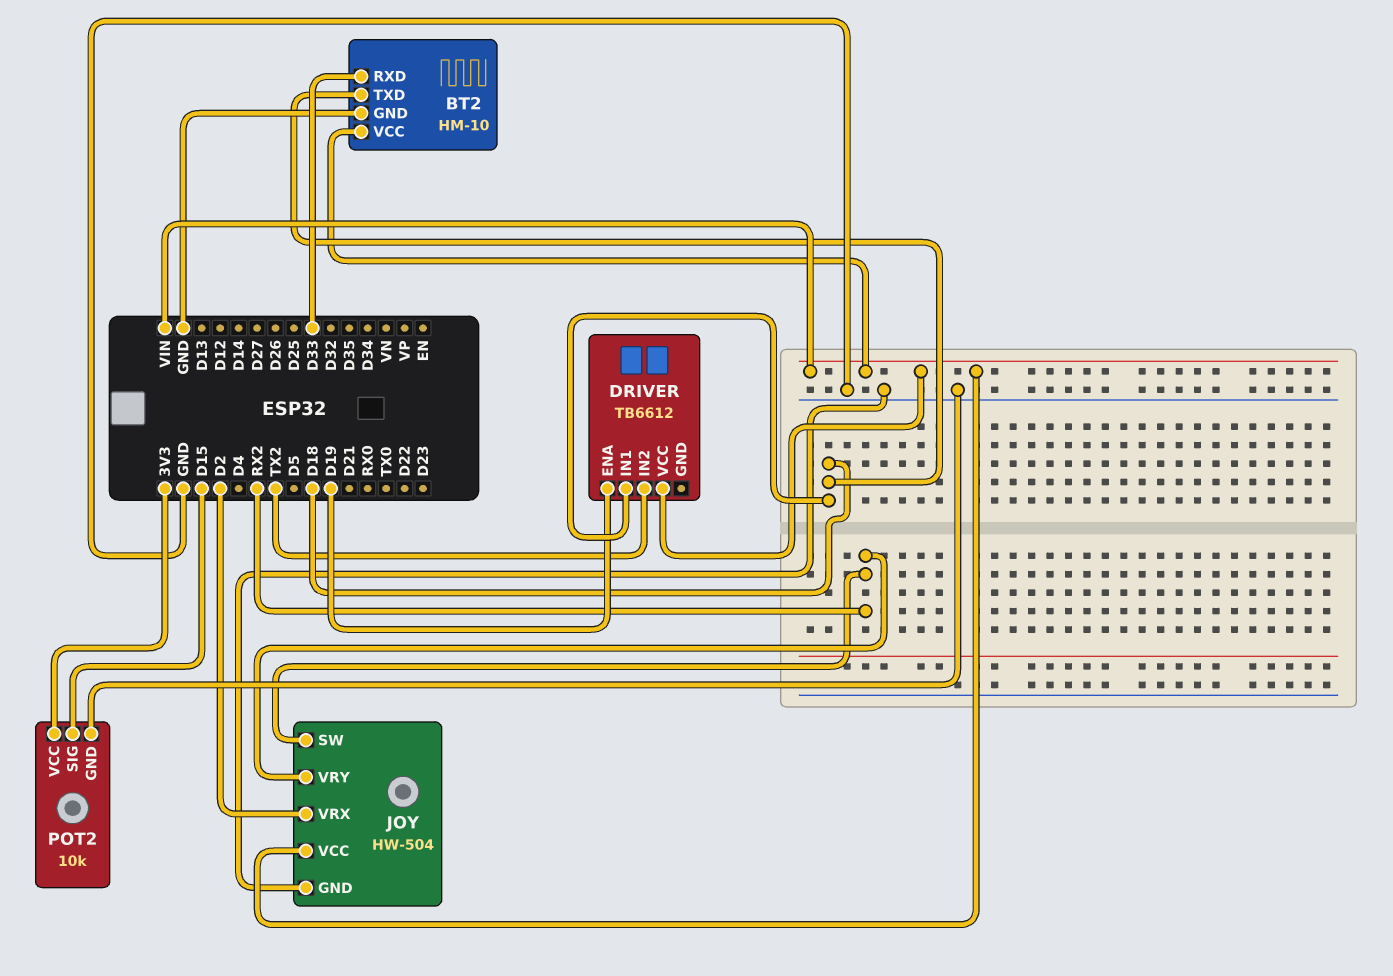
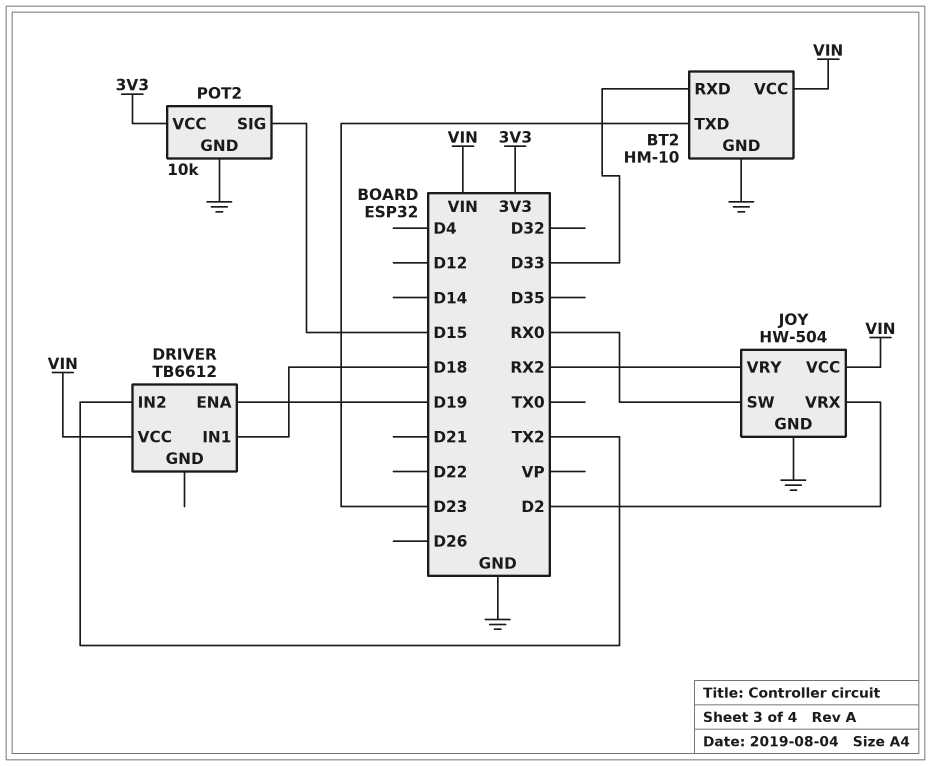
BT2 pin TXD: D18 -> D23
JOY pin SW: RX2 -> RX0

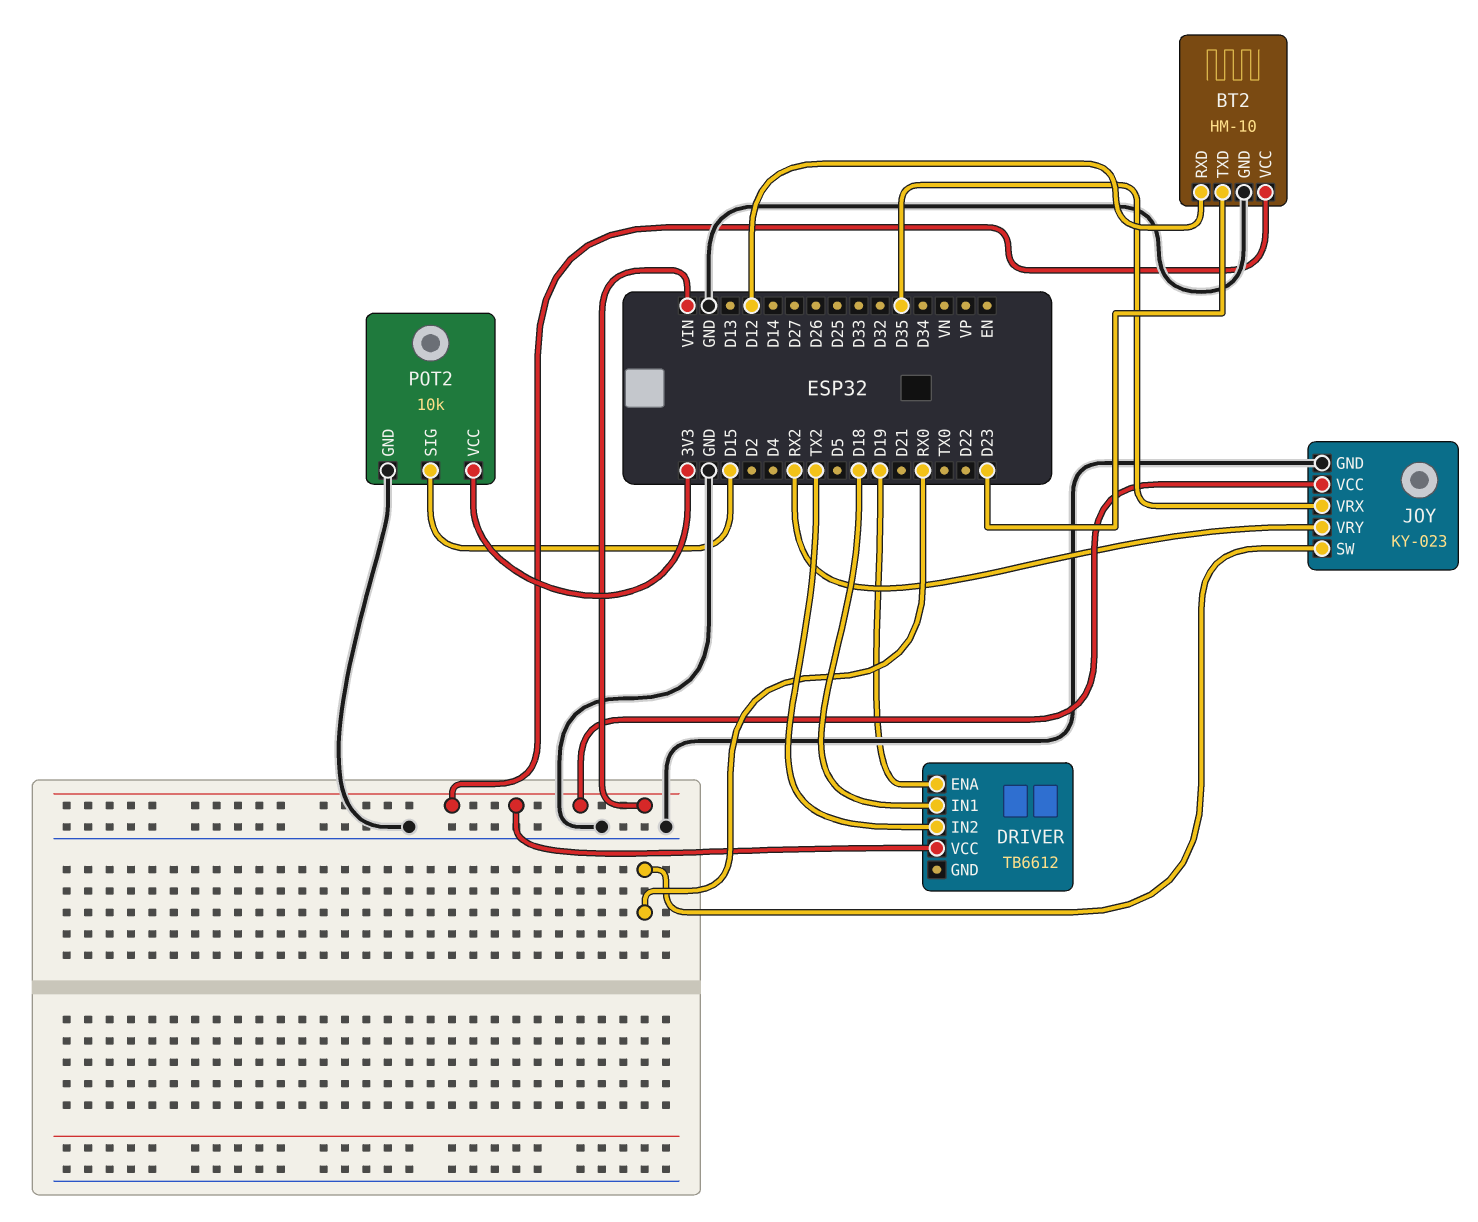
BT2 pin RXD: D33 -> D12
JOY: HW-504 -> KY-023
JOY pin VRX: D2 -> D35

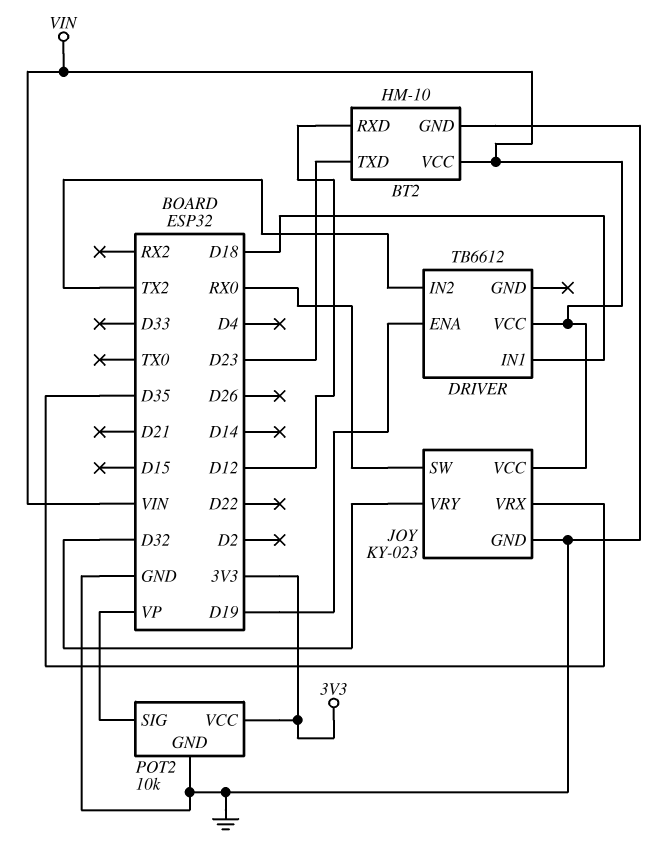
JOY pin VRY: RX2 -> D32
POT2 pin SIG: D15 -> VP

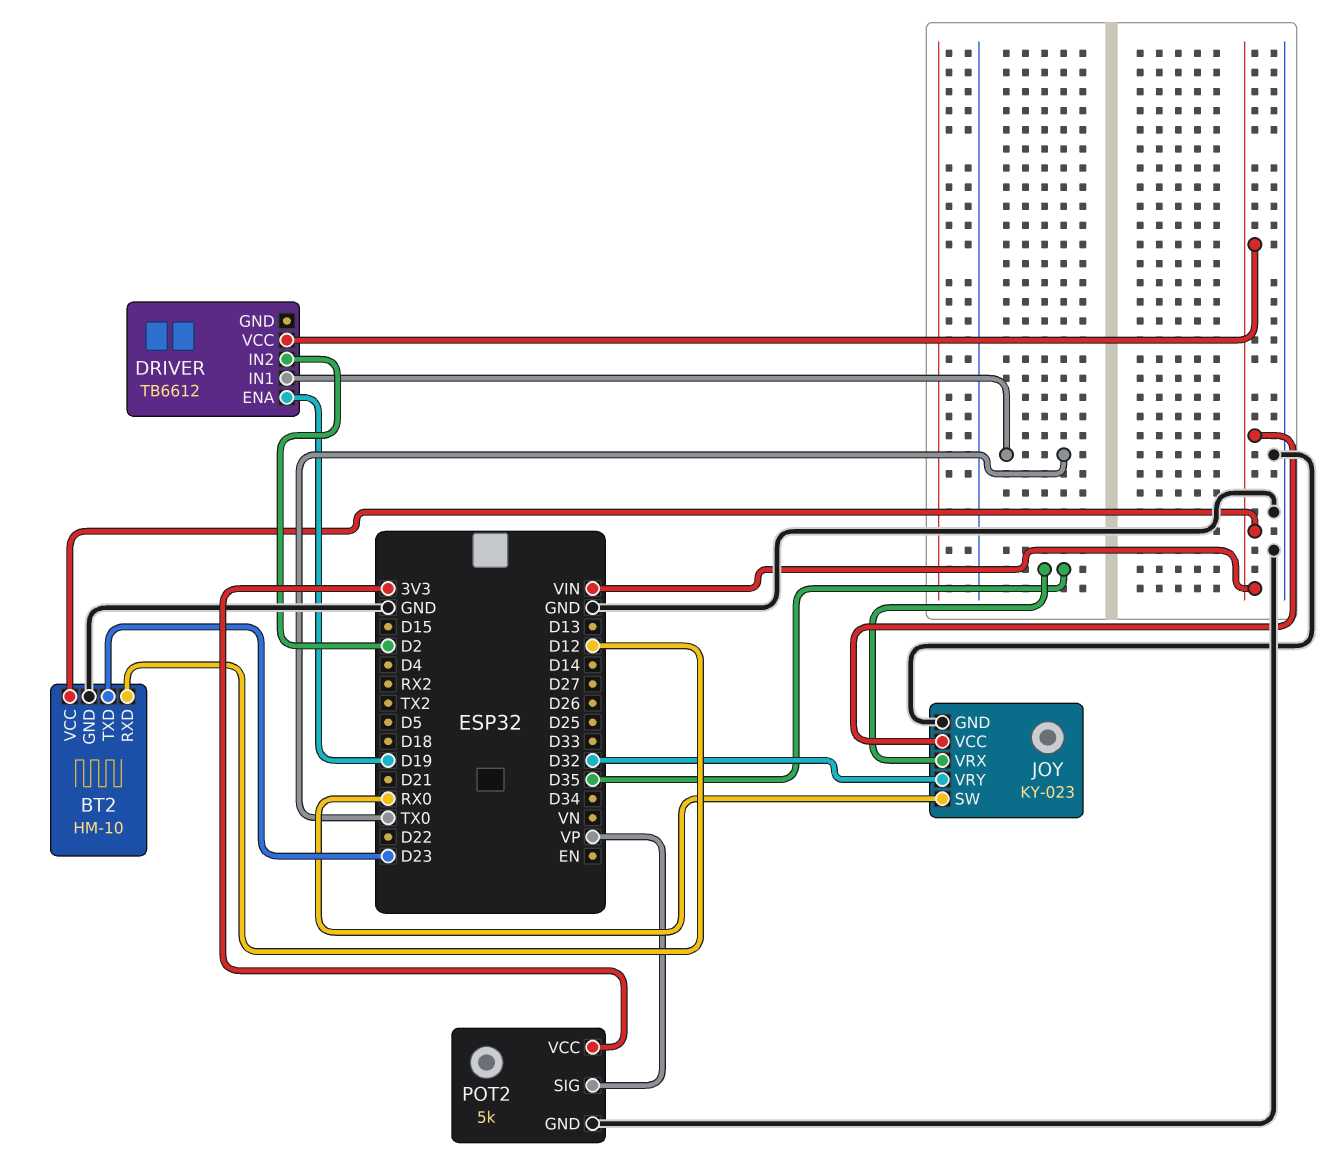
DRIVER pin IN1: D18 -> TX0
DRIVER pin IN2: TX2 -> D2
POT2: 10k -> 5k

